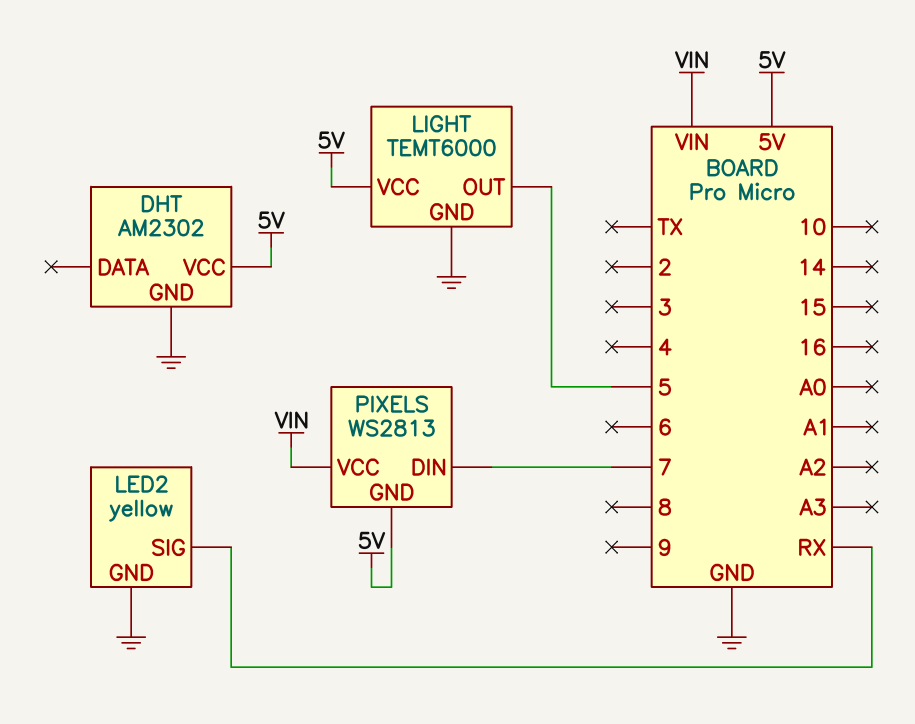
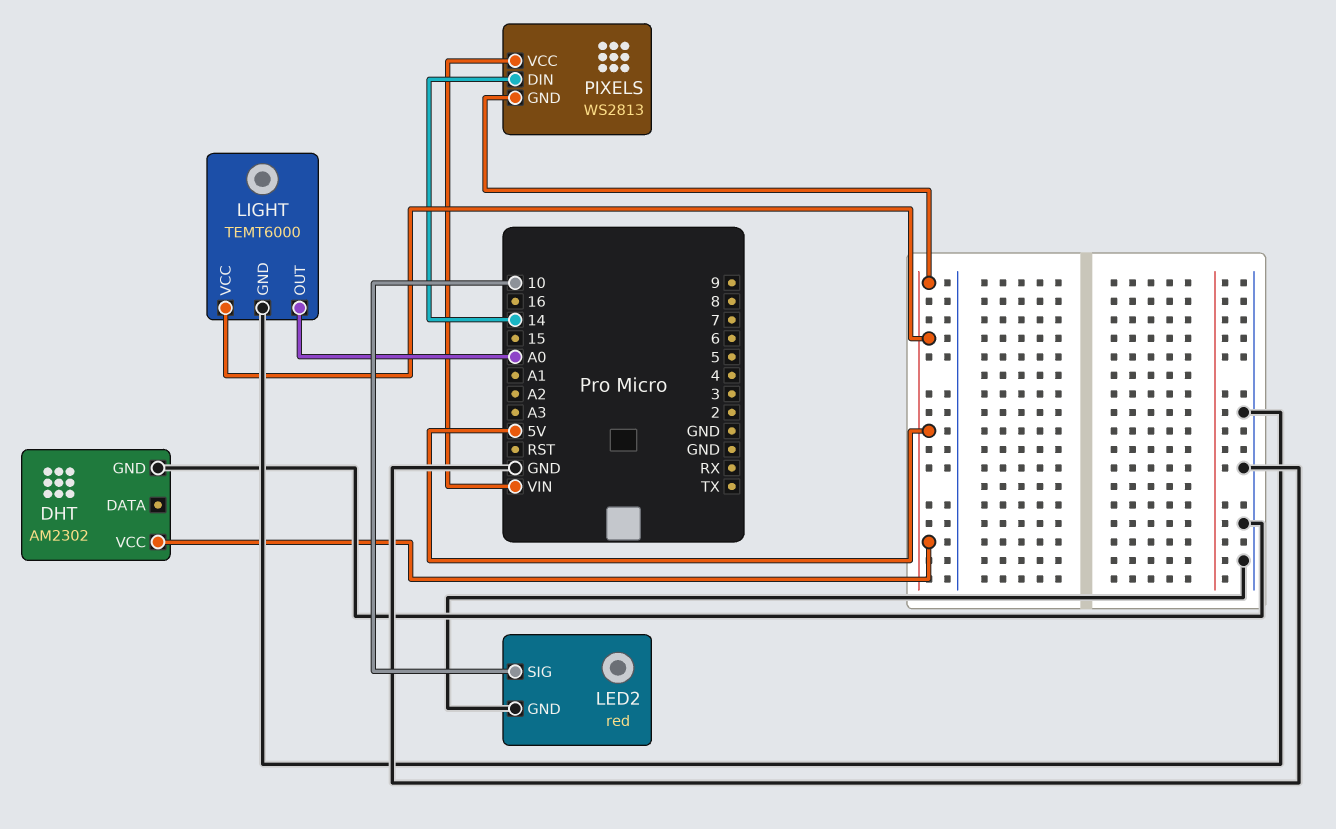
LED2: yellow -> red
LED2 pin SIG: RX -> 10
LIGHT pin OUT: 5 -> A0
PIXELS pin DIN: 7 -> 14

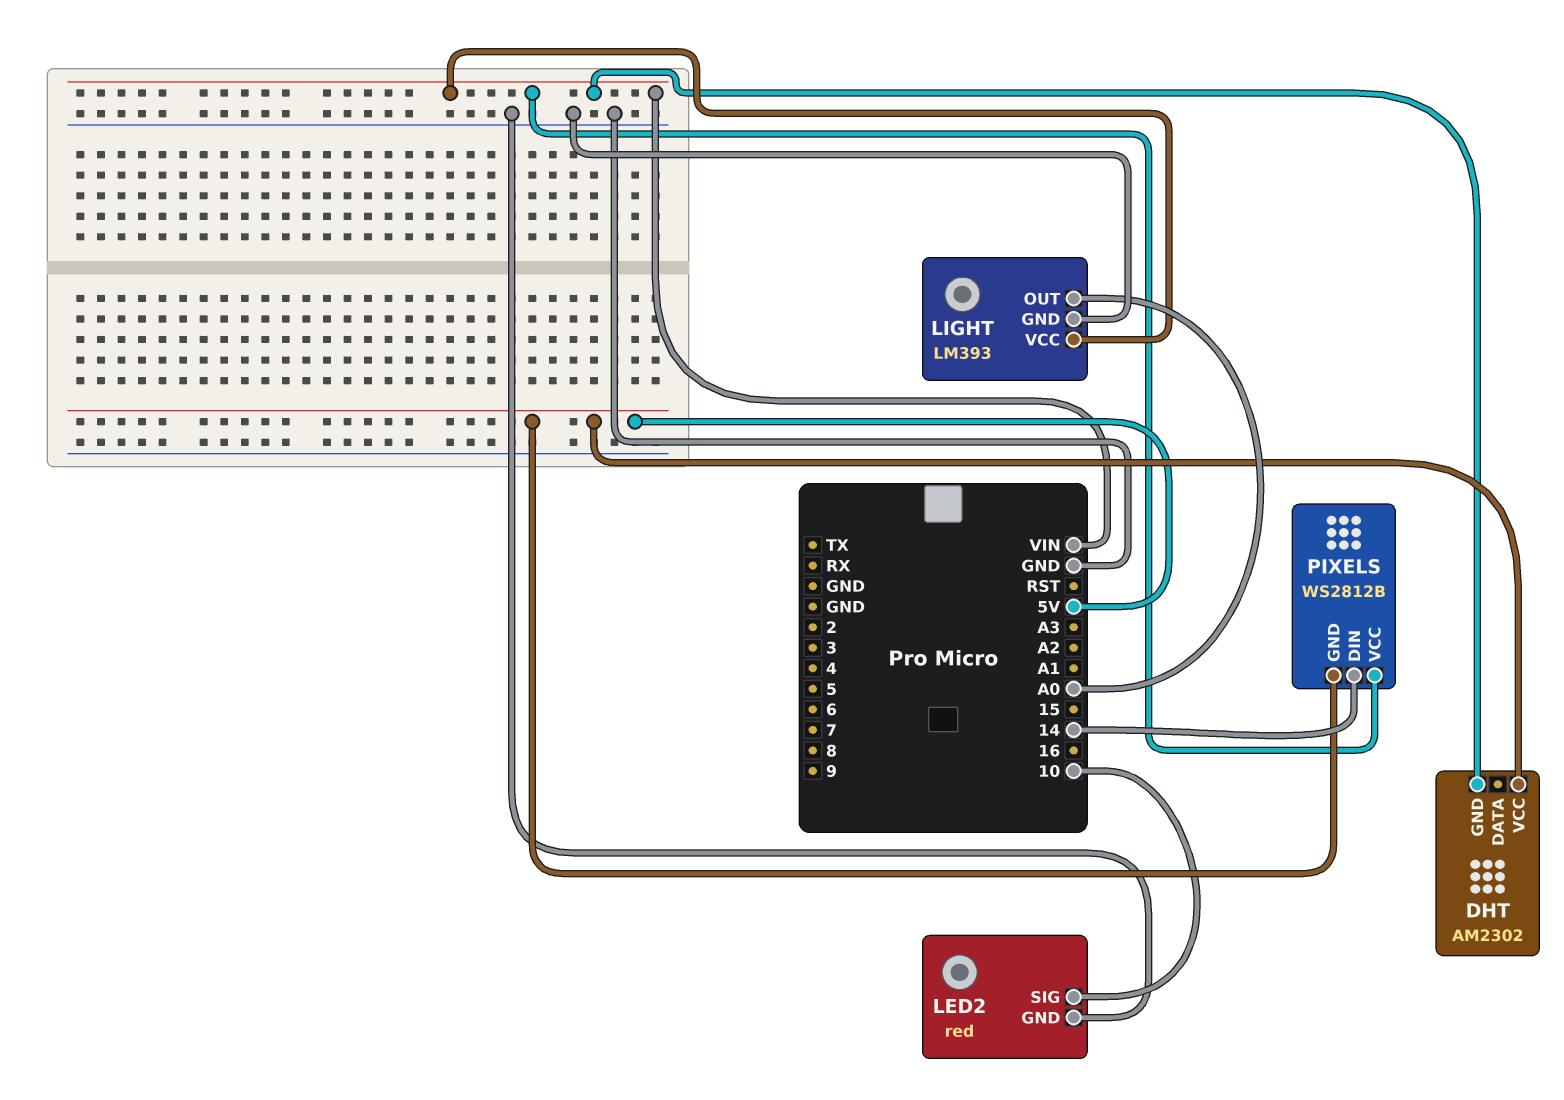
DHT pin GND: GND -> VIN
LIGHT: TEMT6000 -> LM393
LIGHT pin VCC: 5V -> VIN
PIXELS: WS2813 -> WS2812B

